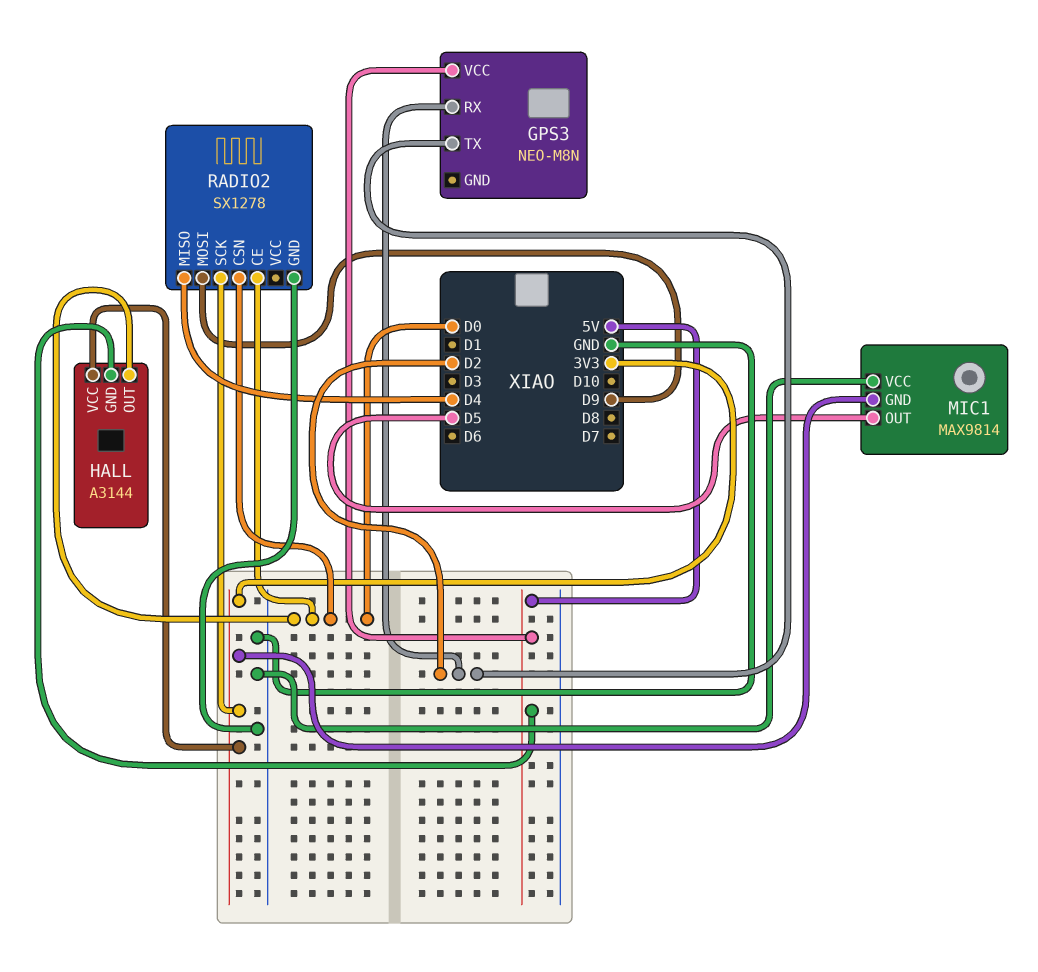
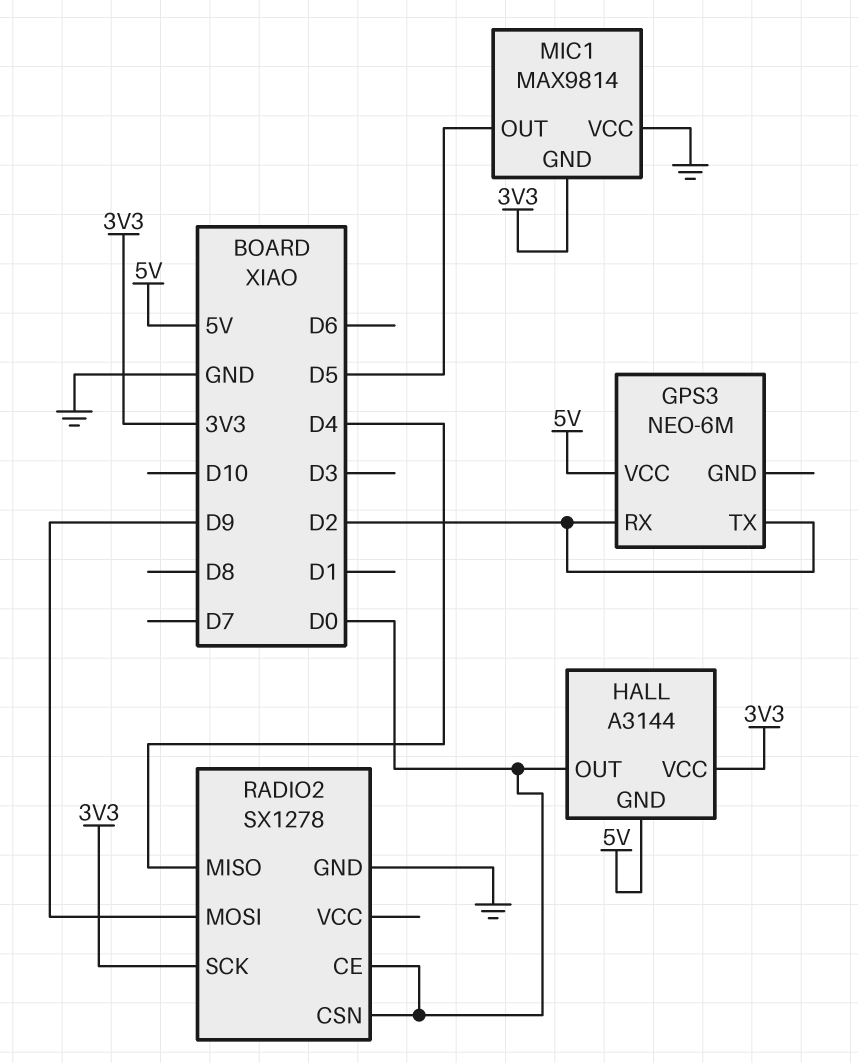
GPS3: NEO-M8N -> NEO-6M

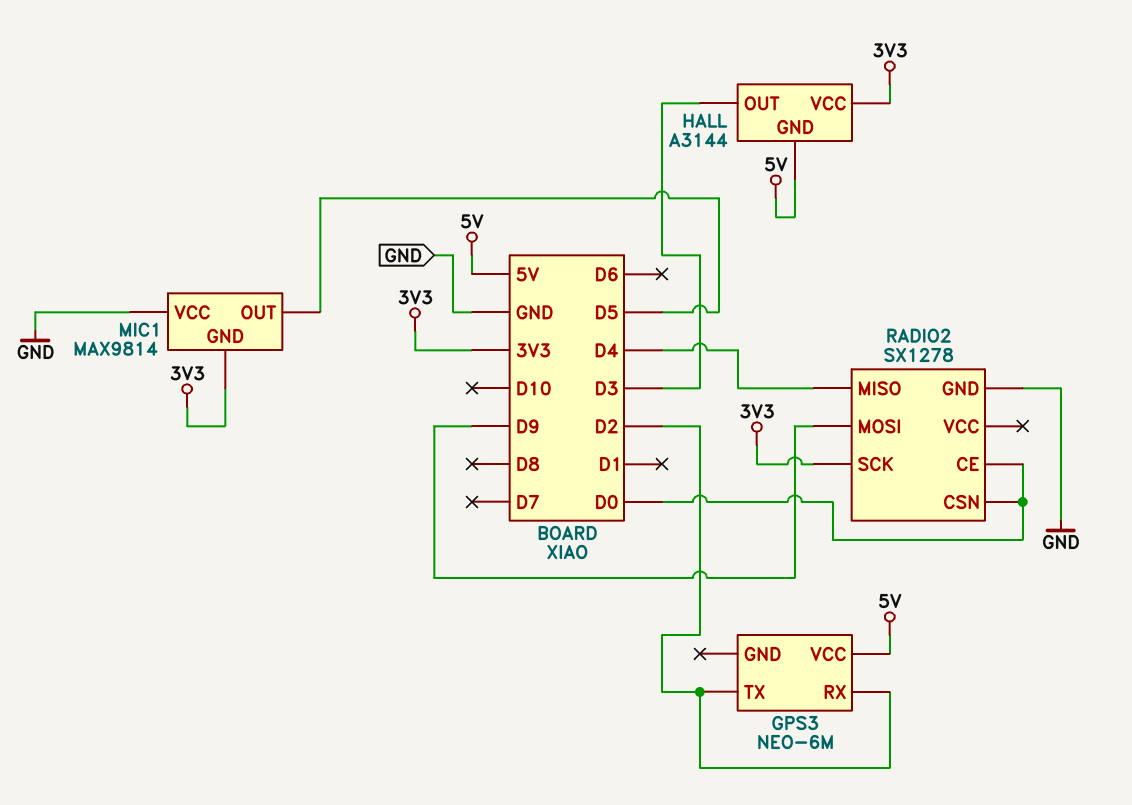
HALL pin OUT: D0 -> D3

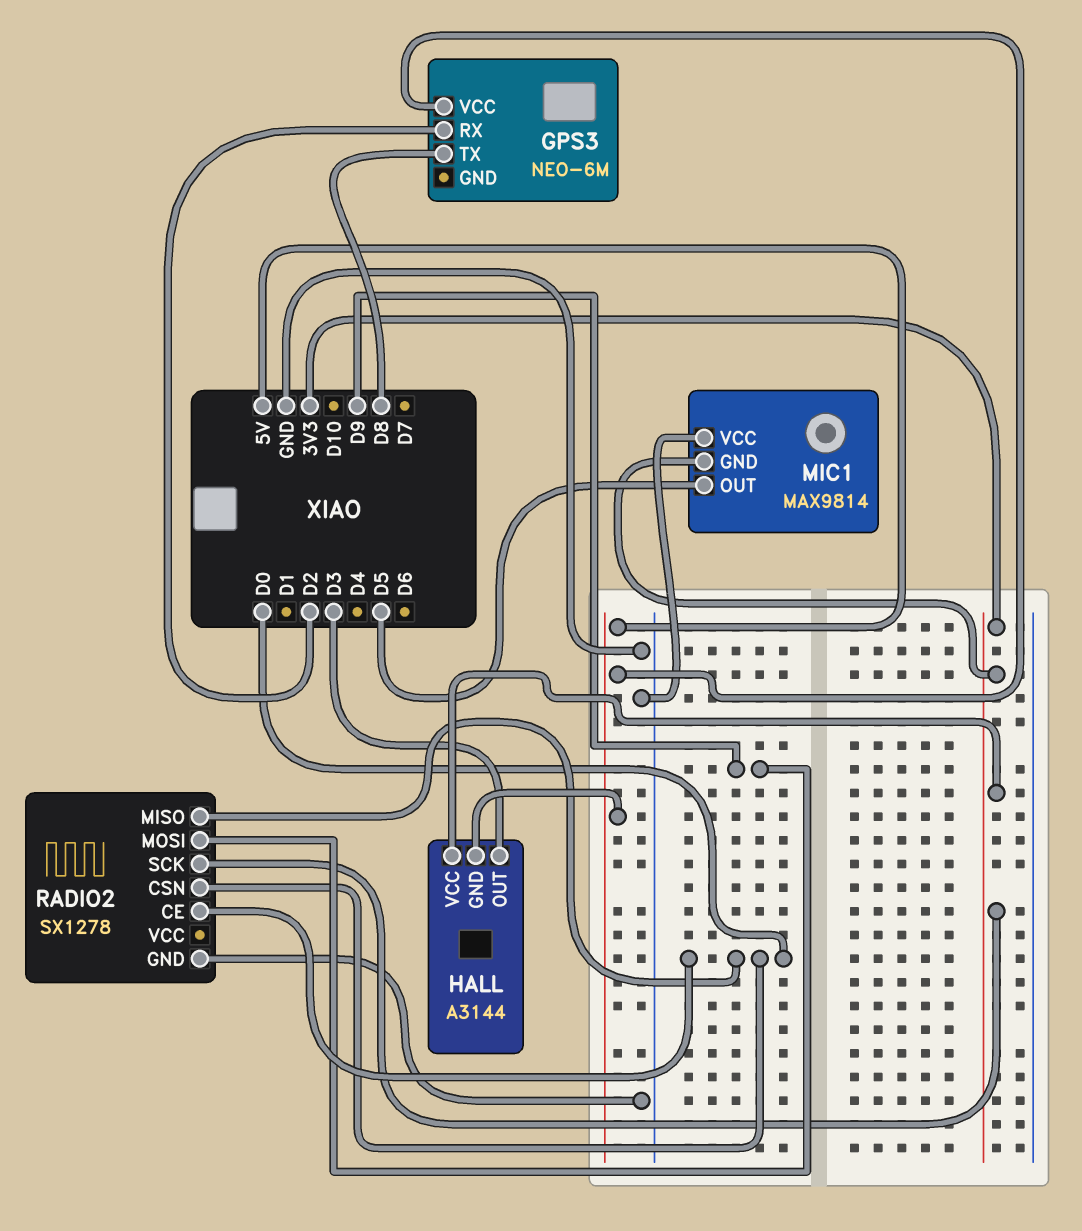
GPS3 pin TX: D2 -> D8
RADIO2 pin MISO: D4 -> D0

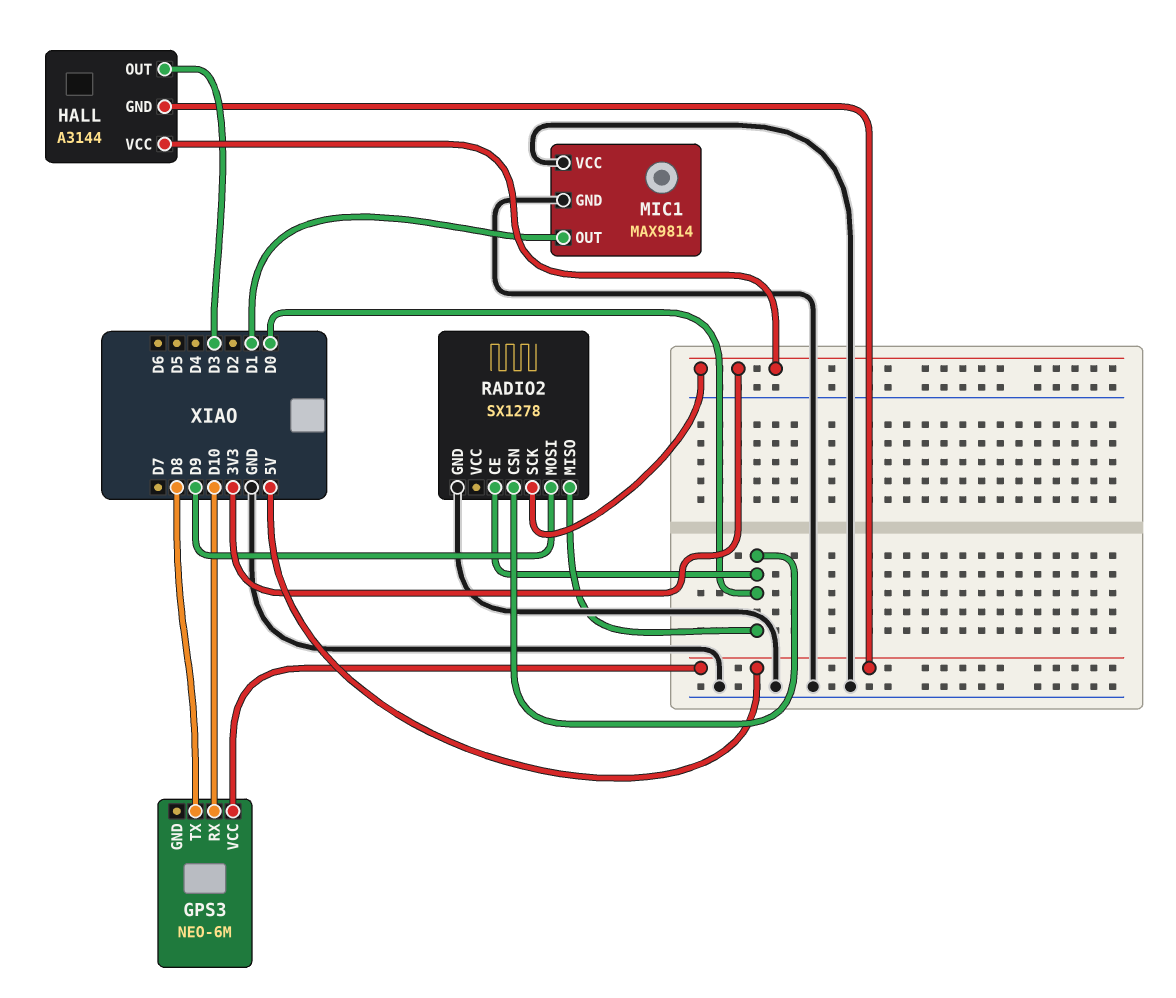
GPS3 pin RX: D2 -> D10
MIC1 pin GND: 3V3 -> GND
MIC1 pin OUT: D5 -> D1

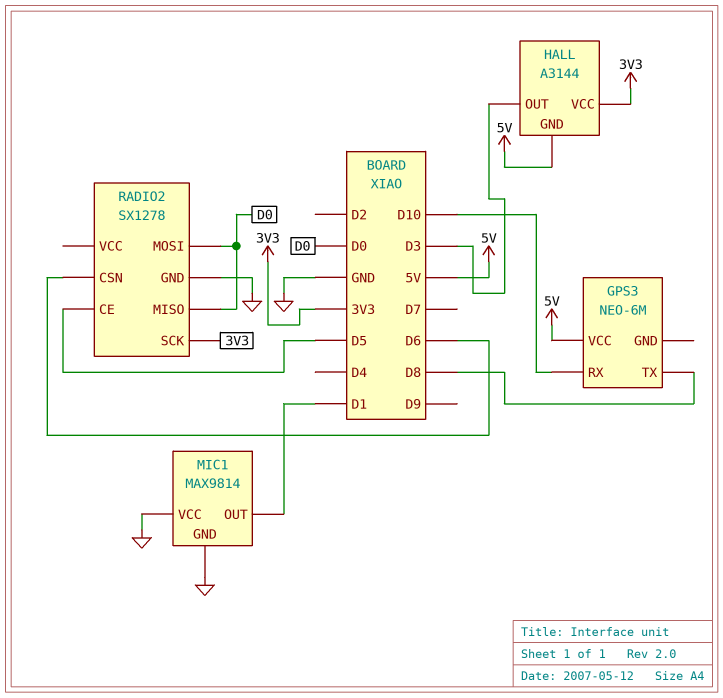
RADIO2 pin CE: D0 -> D5
RADIO2 pin CSN: D0 -> D6
RADIO2 pin MOSI: D9 -> D0

